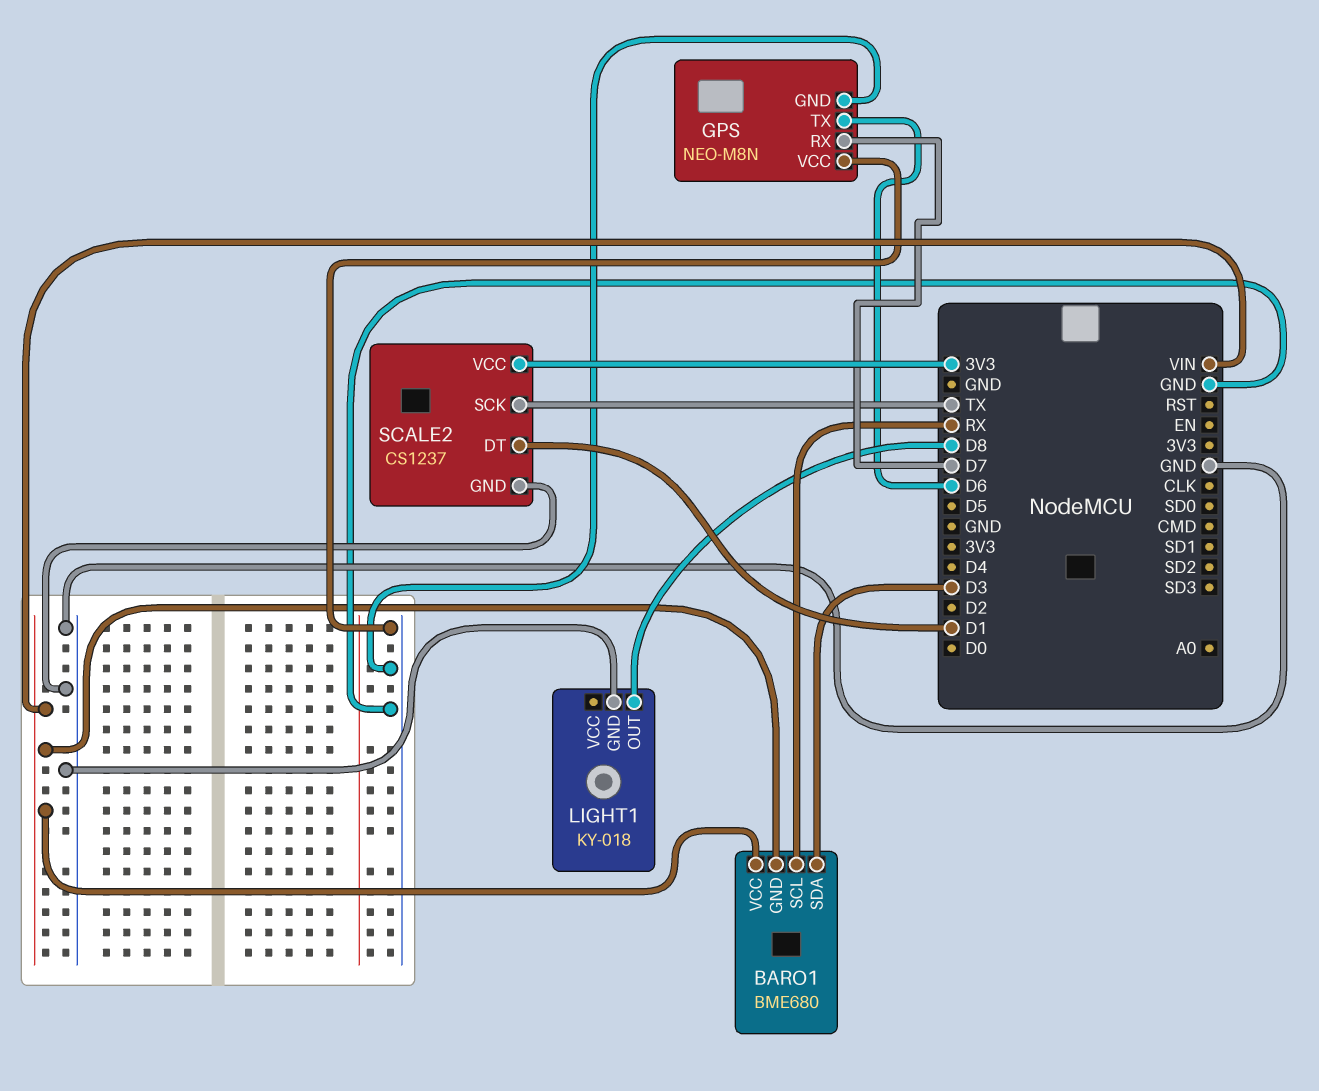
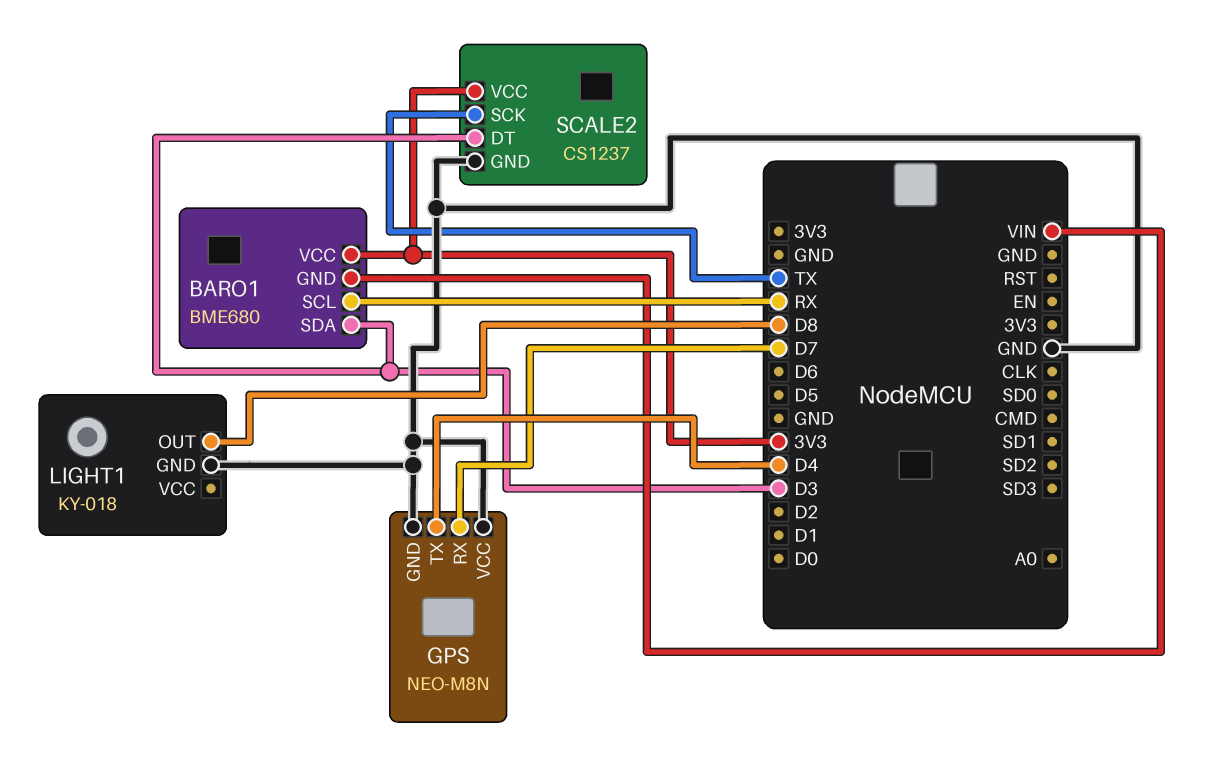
BARO1 pin VCC: VIN -> 3V3
GPS pin TX: D6 -> D4
SCALE2 pin DT: D1 -> D3

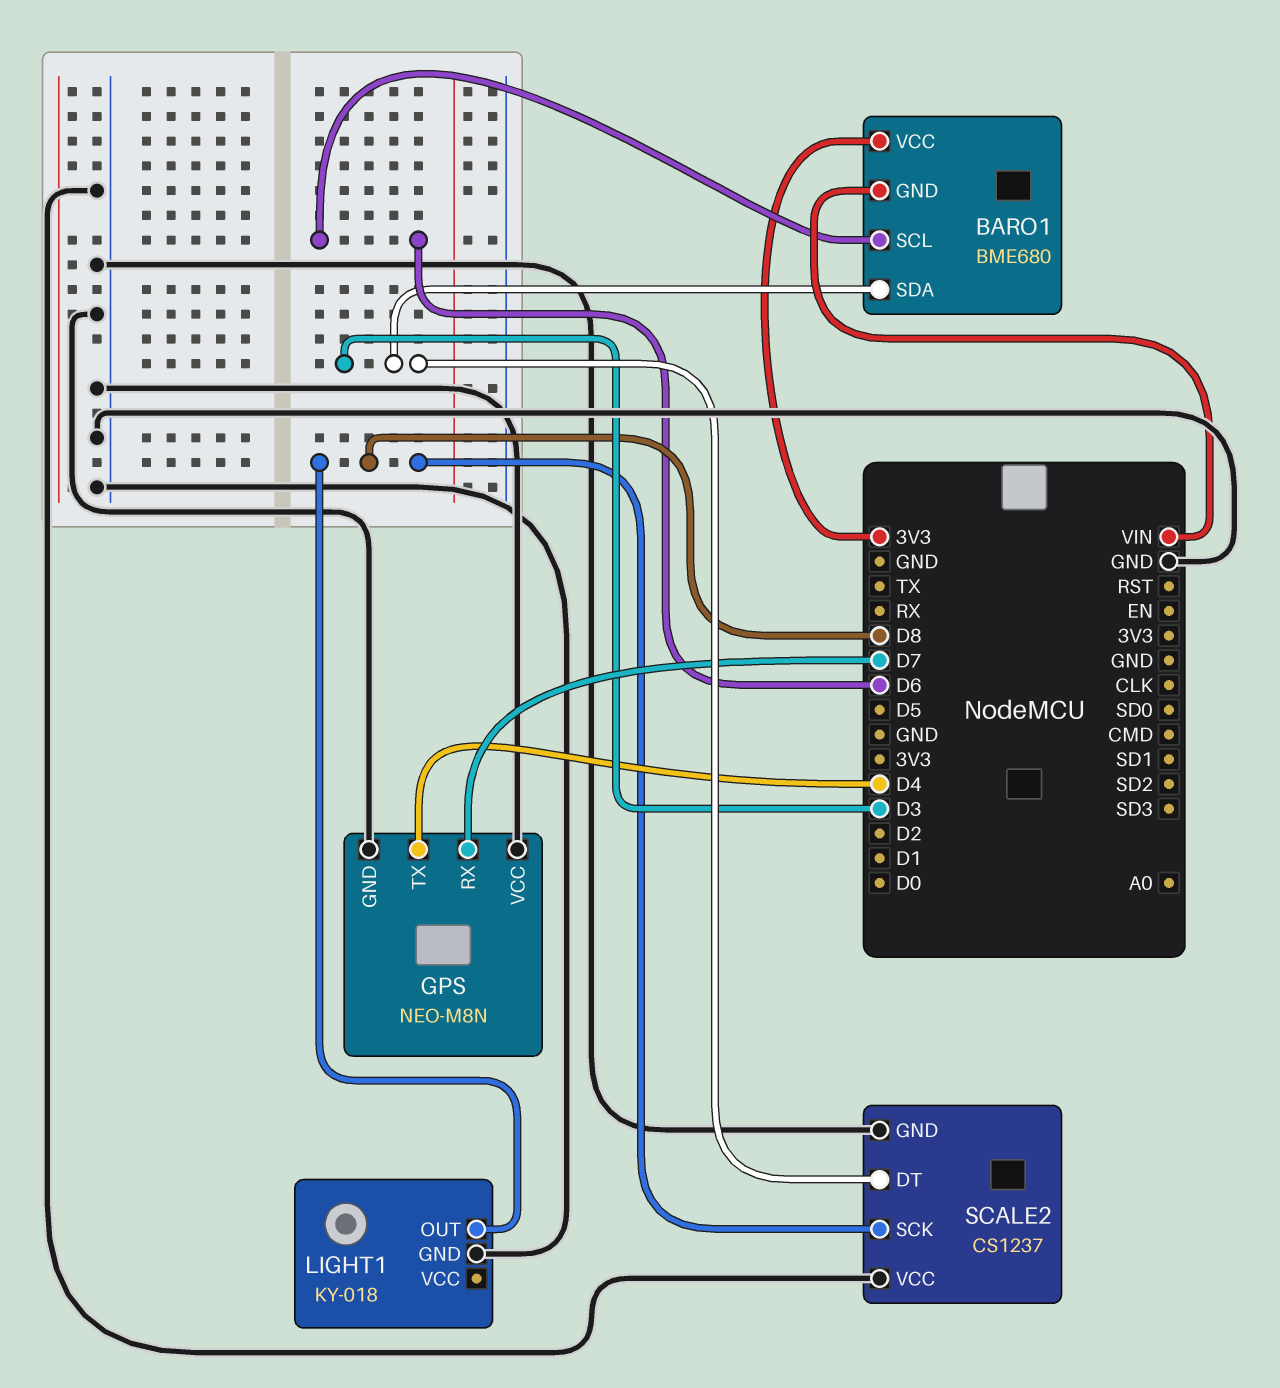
BARO1 pin SCL: RX -> D6
SCALE2 pin SCK: TX -> D8
SCALE2 pin VCC: 3V3 -> GND

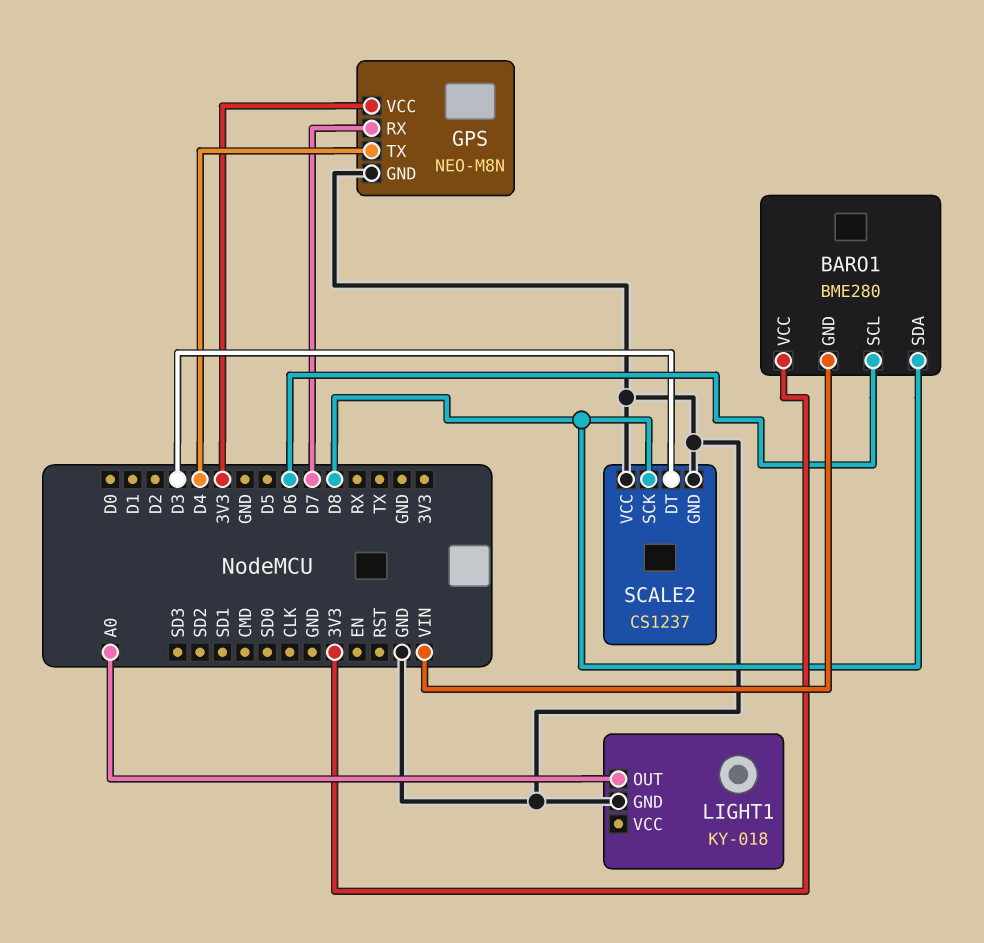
BARO1: BME680 -> BME280
BARO1 pin SDA: D3 -> D8
GPS pin VCC: GND -> 3V3
LIGHT1 pin OUT: D8 -> A0

